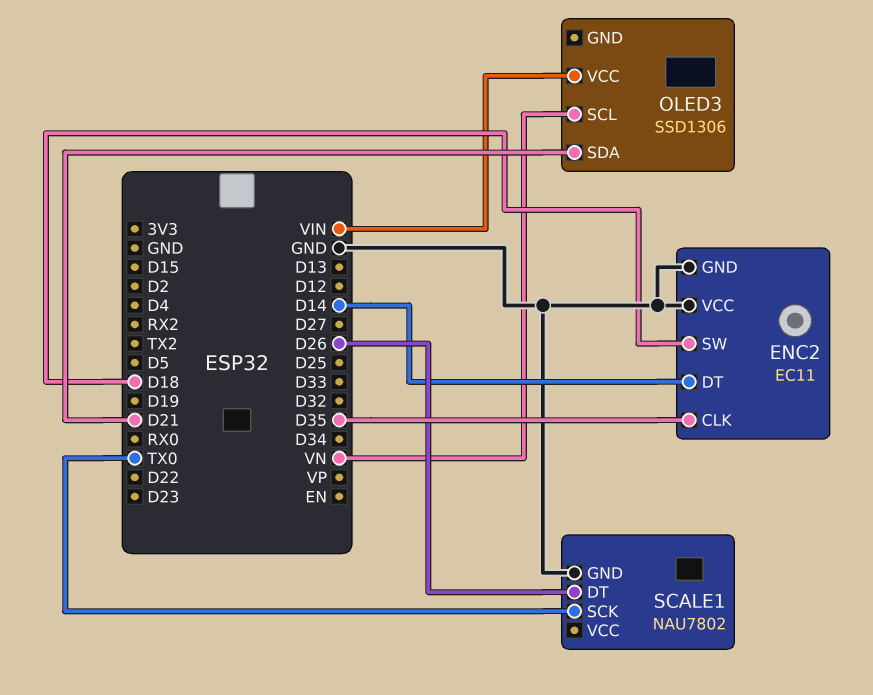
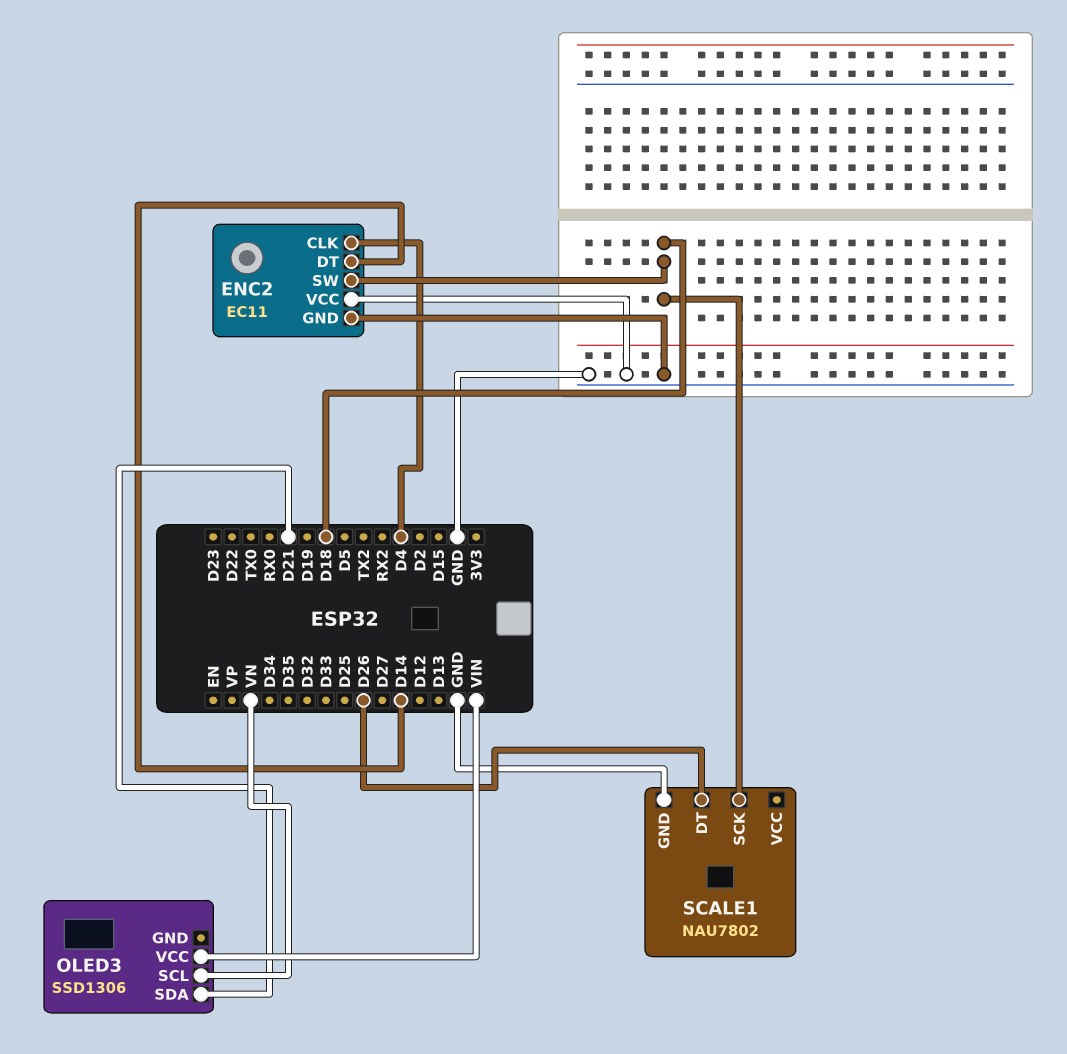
ENC2 pin CLK: D35 -> D4
SCALE1 pin SCK: TX0 -> D18

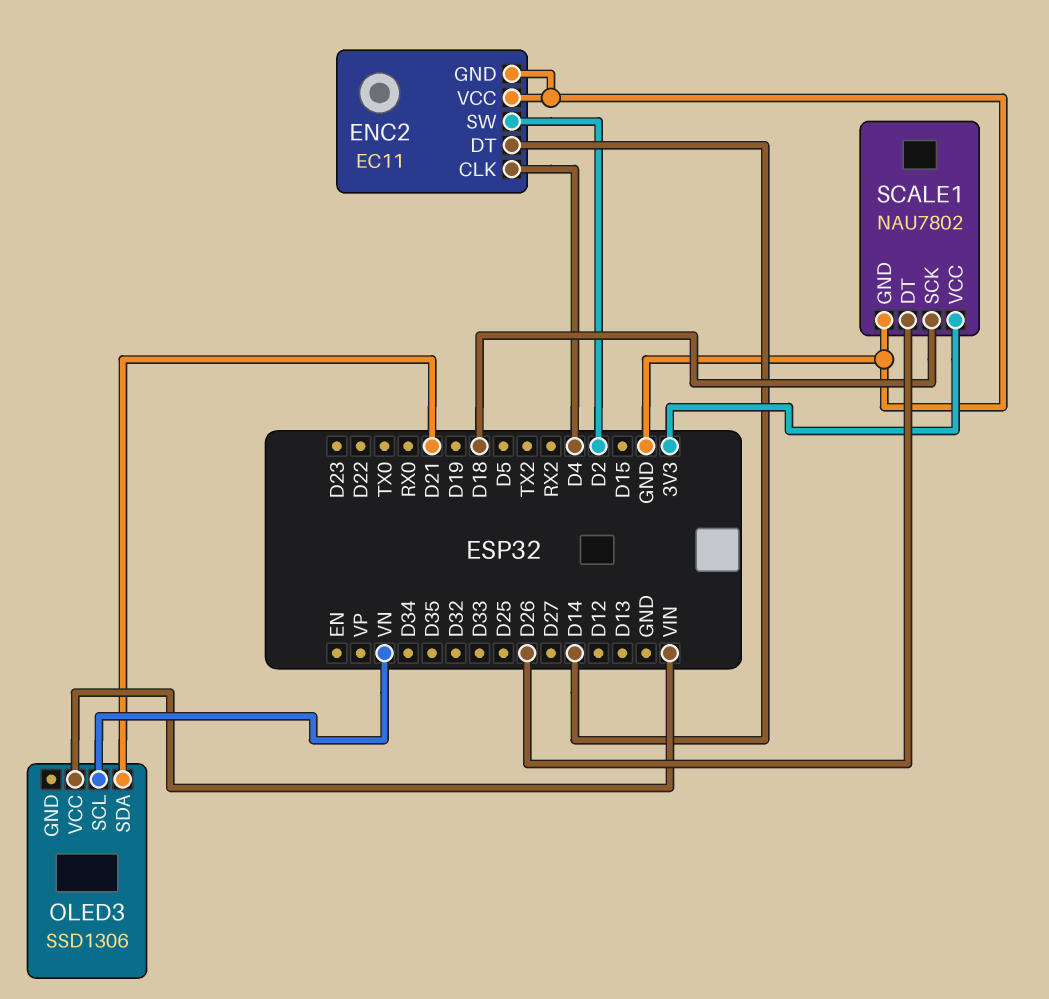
ENC2 pin SW: D18 -> D2
SCALE1 pin VCC: none -> 3V3

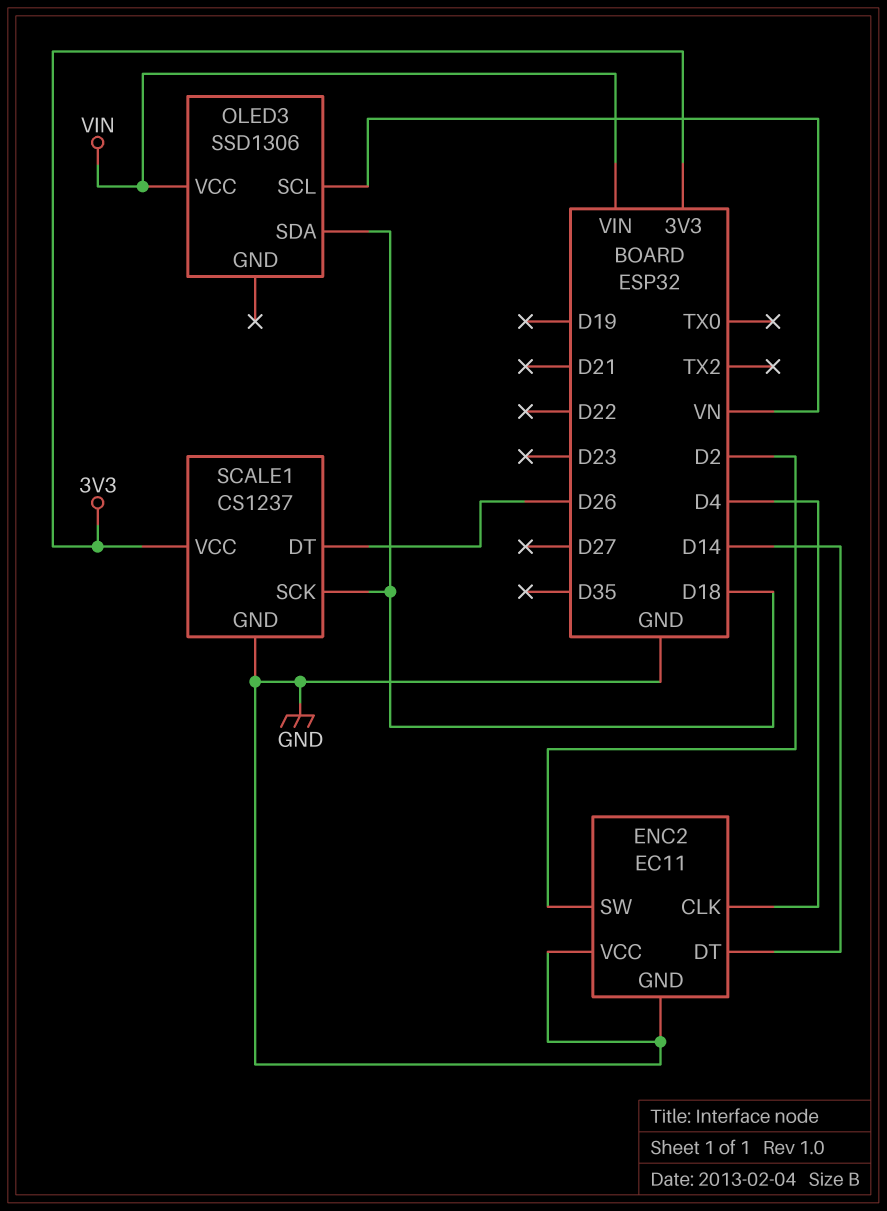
OLED3 pin SDA: D21 -> D18
SCALE1: NAU7802 -> CS1237

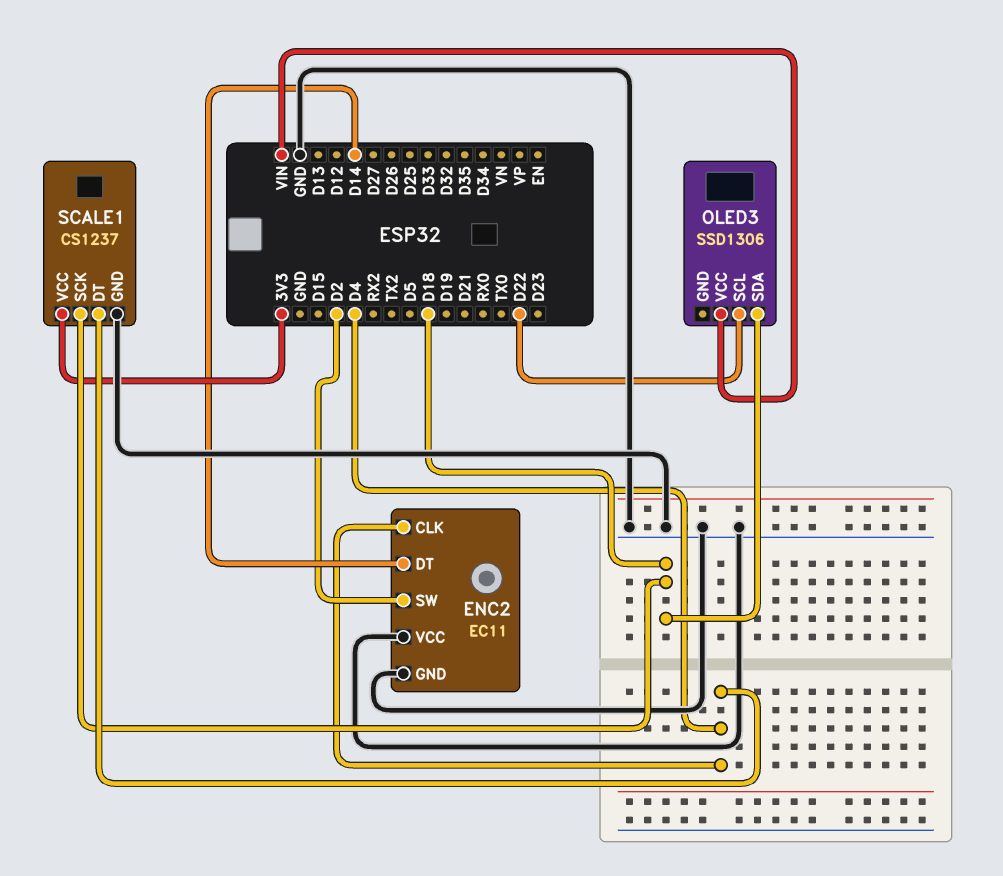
OLED3 pin SCL: VN -> D22
SCALE1 pin DT: D26 -> D4

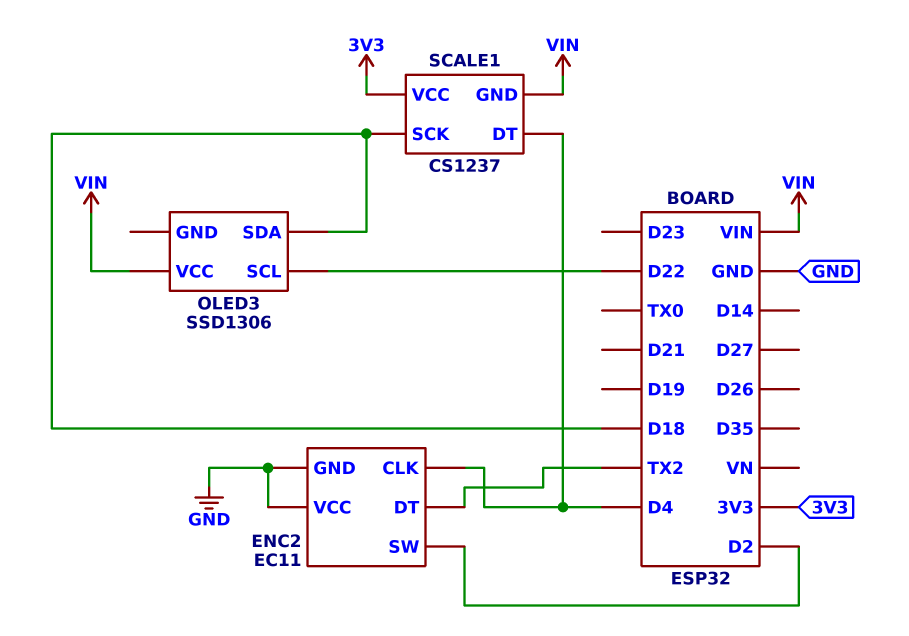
ENC2 pin DT: D14 -> TX2
SCALE1 pin GND: GND -> VIN

